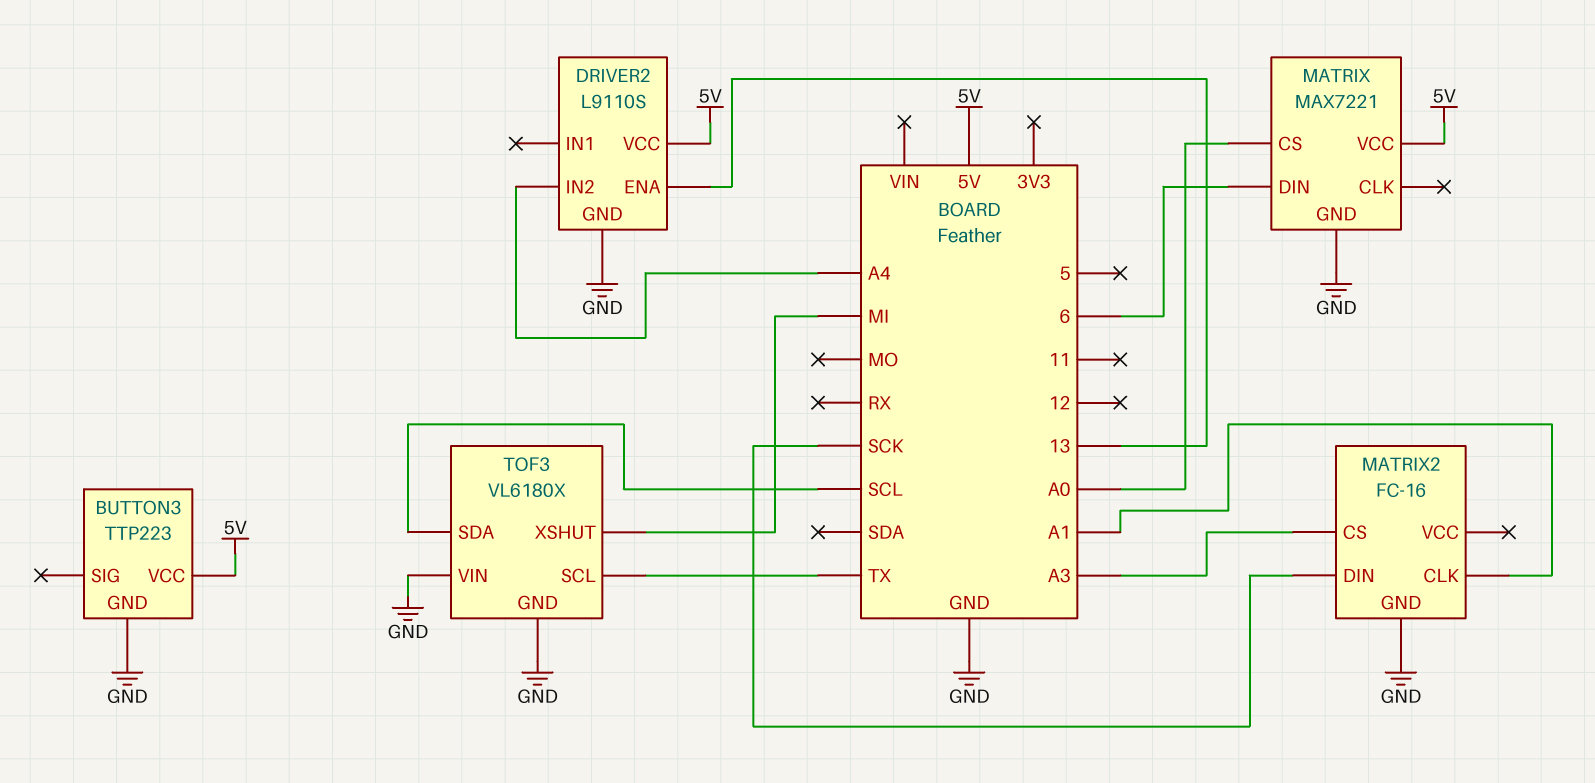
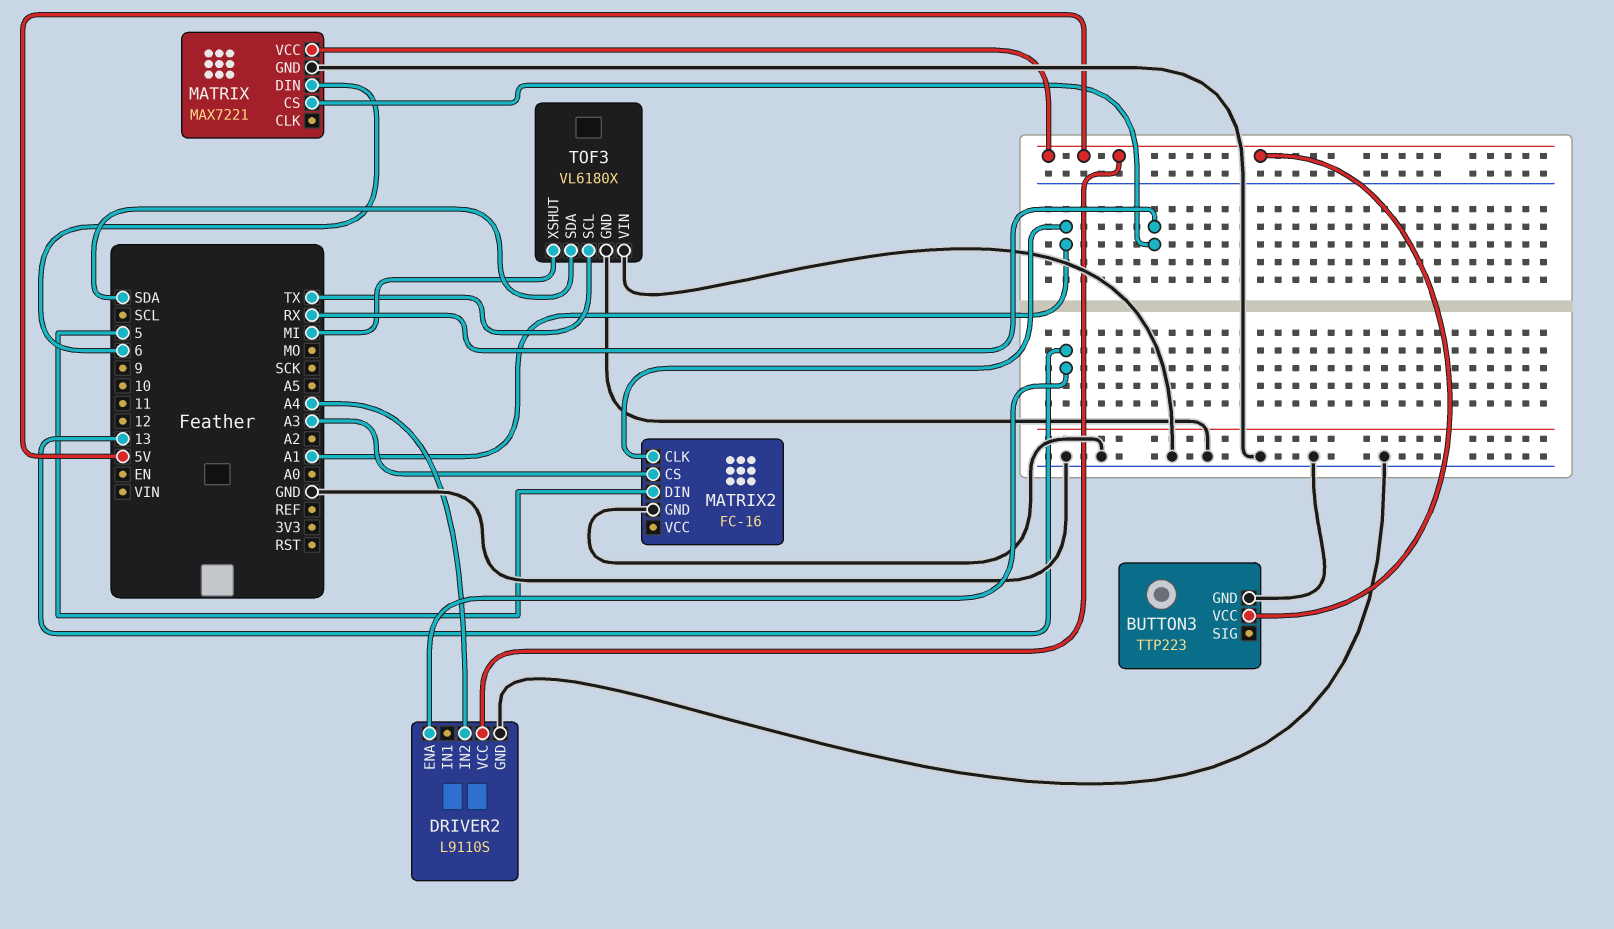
MATRIX pin CS: A0 -> RX
MATRIX2 pin DIN: SCK -> 5
TOF3 pin SDA: SCL -> SDA

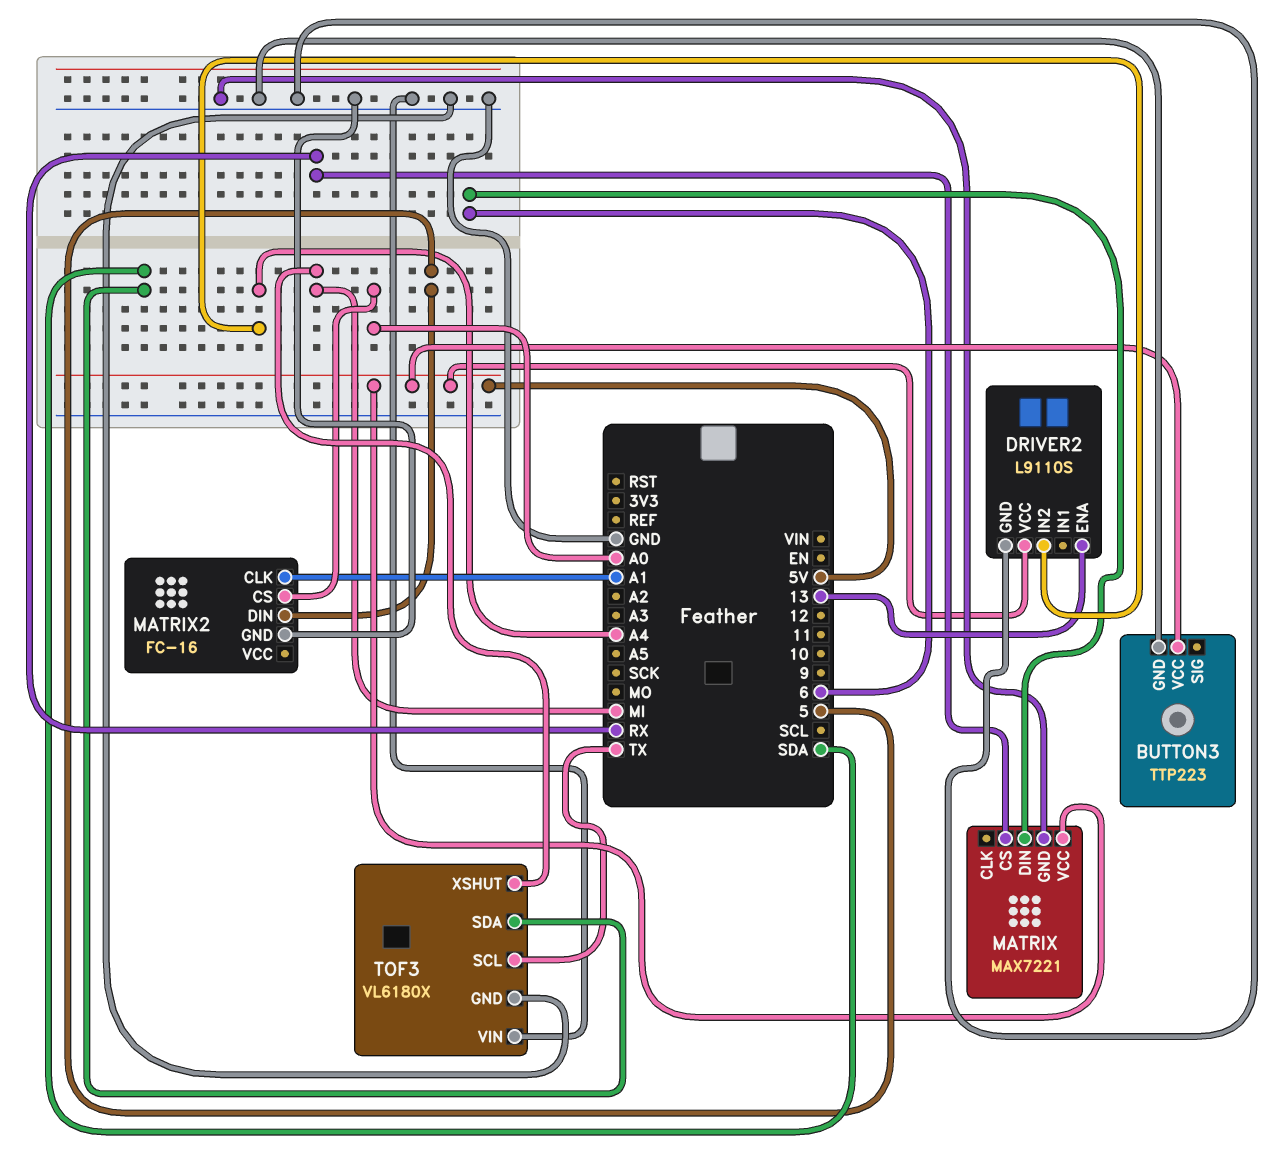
MATRIX2 pin CS: A3 -> A0

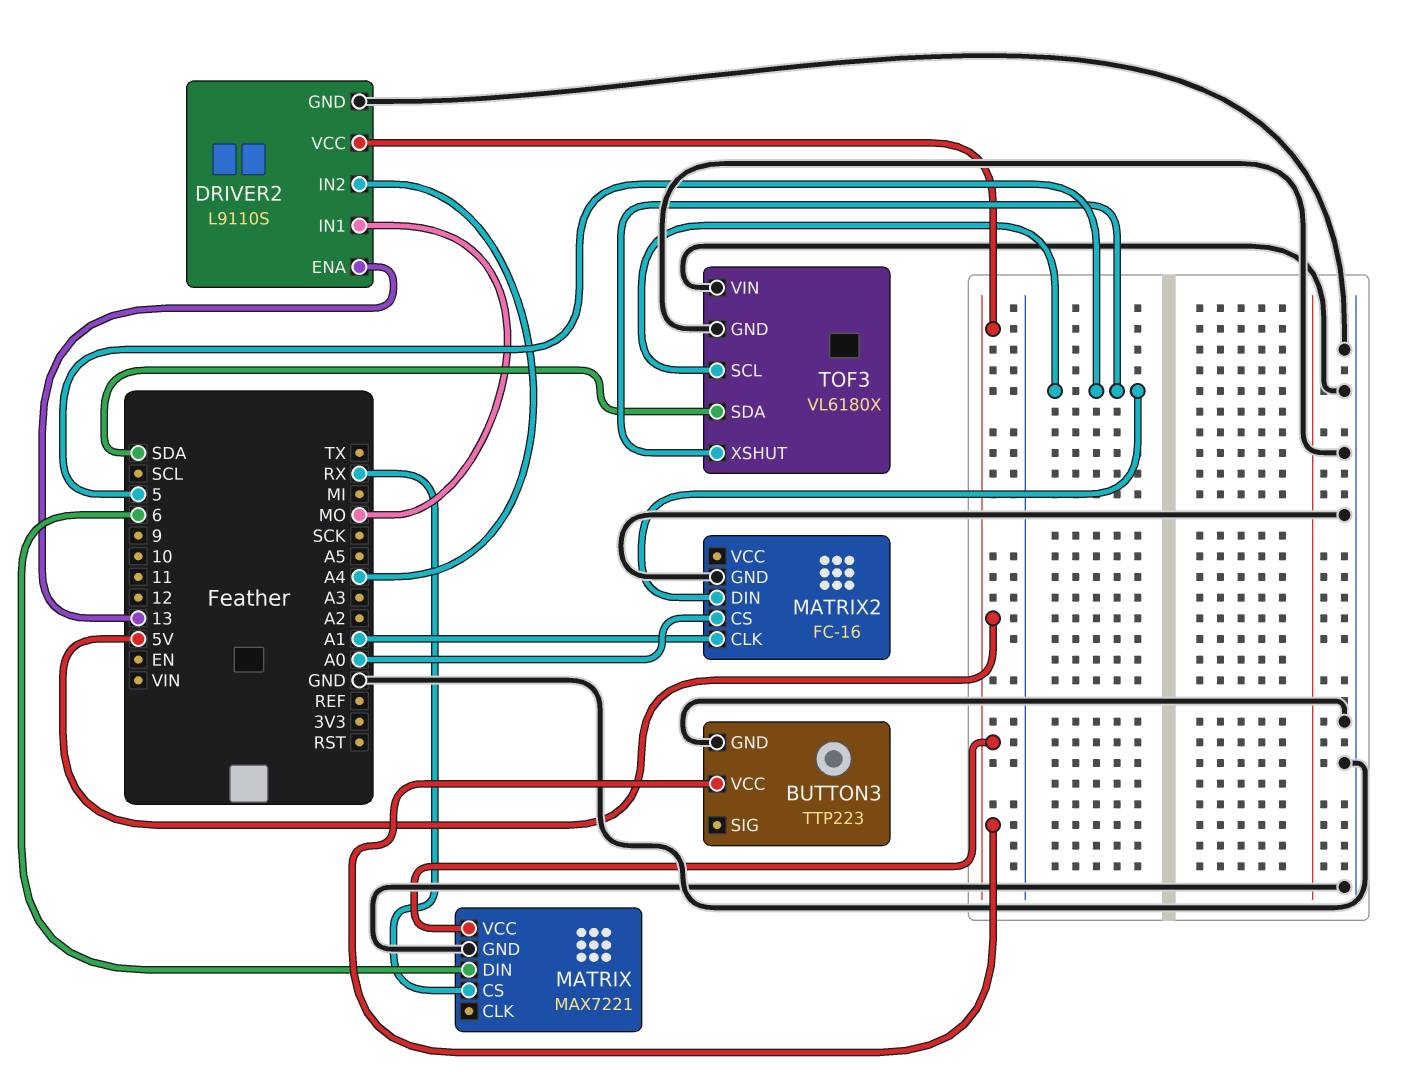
DRIVER2 pin IN1: none -> MO
TOF3 pin SCL: TX -> 5
TOF3 pin XSHUT: MI -> 5

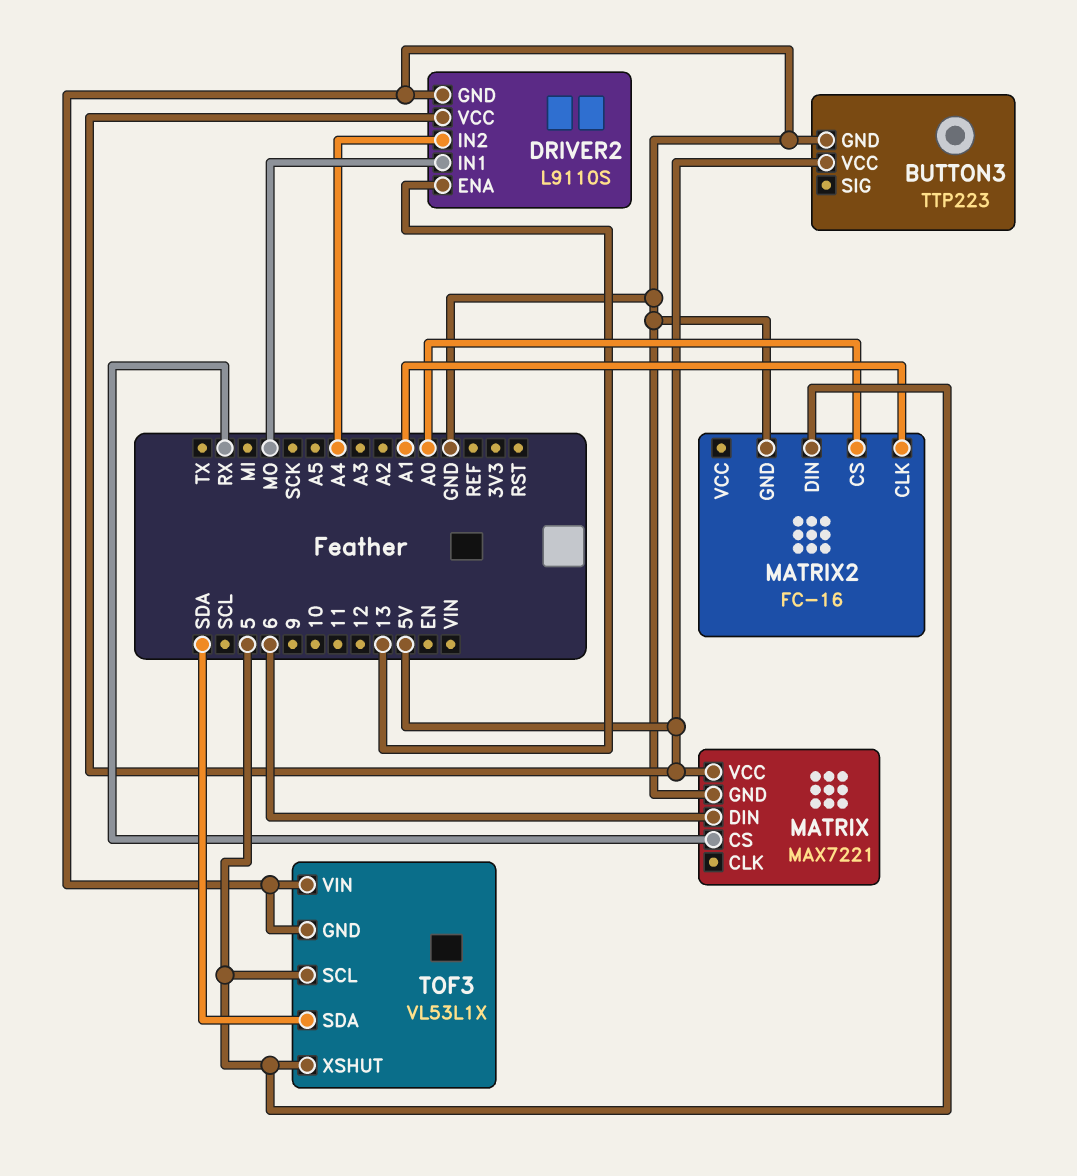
TOF3: VL6180X -> VL53L1X

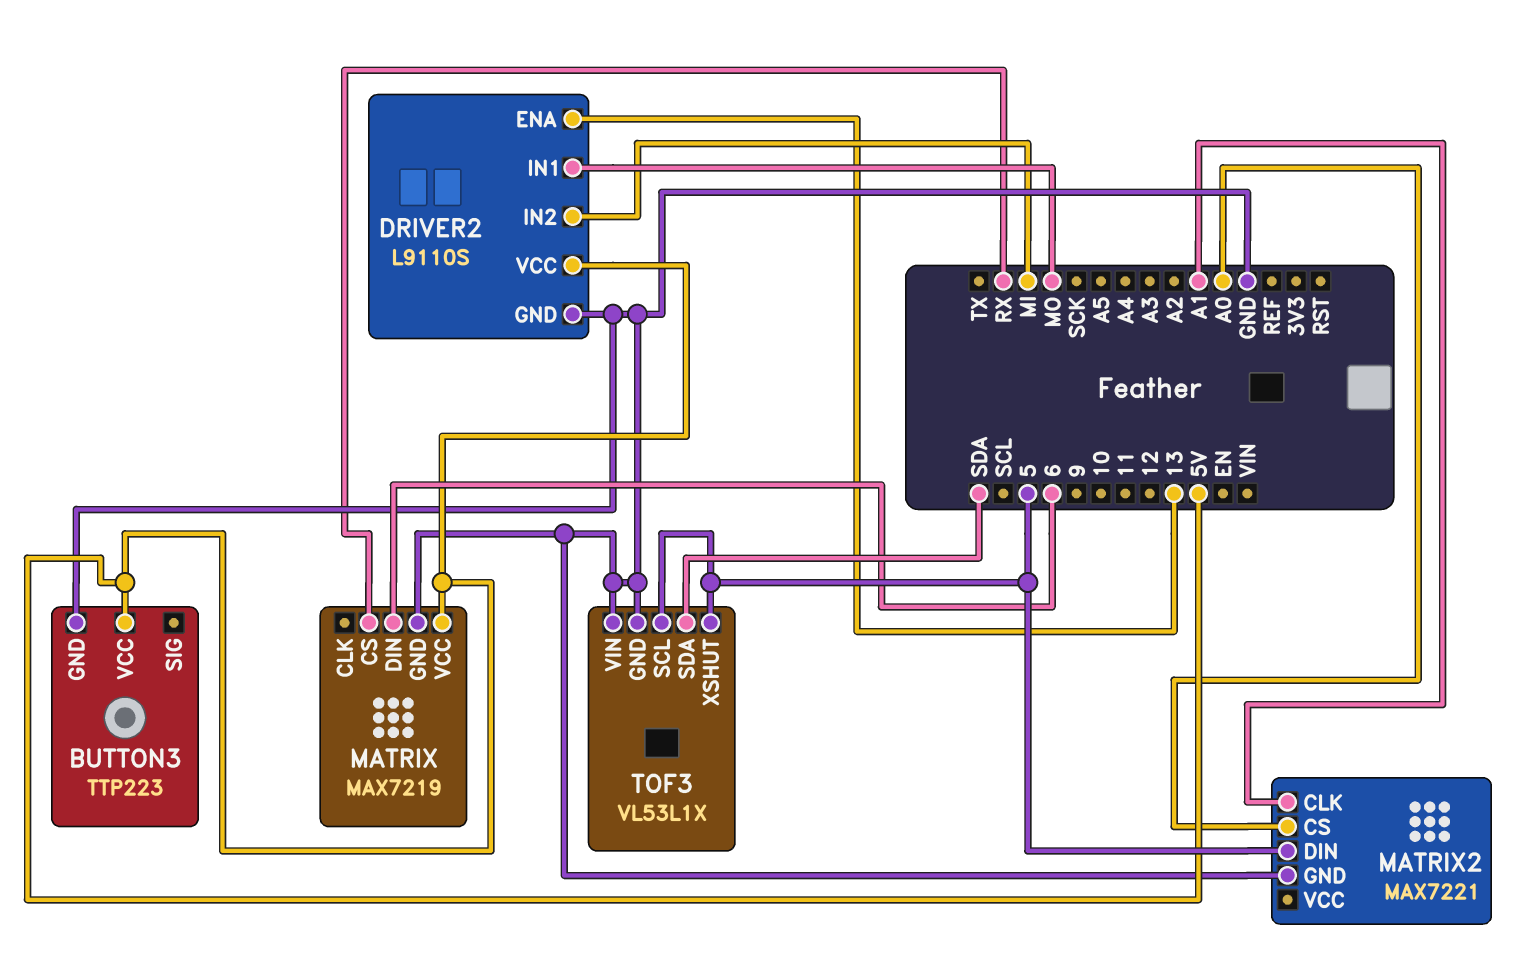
DRIVER2 pin IN2: A4 -> MI
MATRIX: MAX7221 -> MAX7219
MATRIX2: FC-16 -> MAX7221

